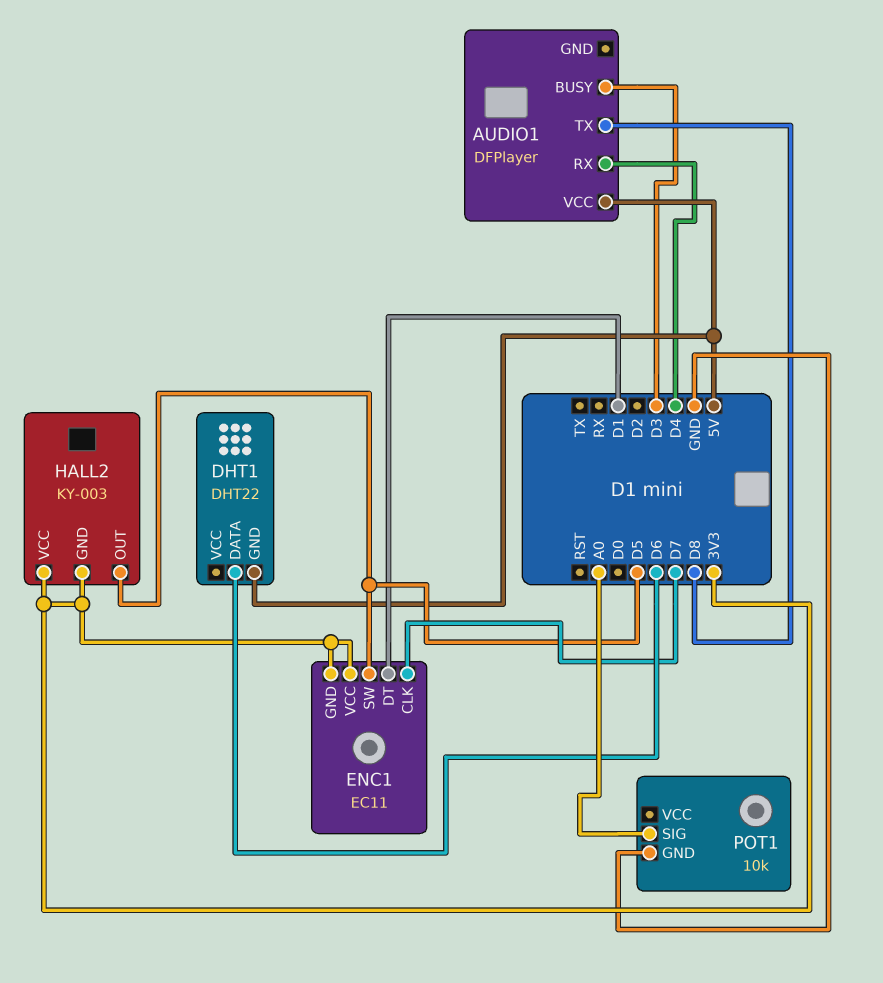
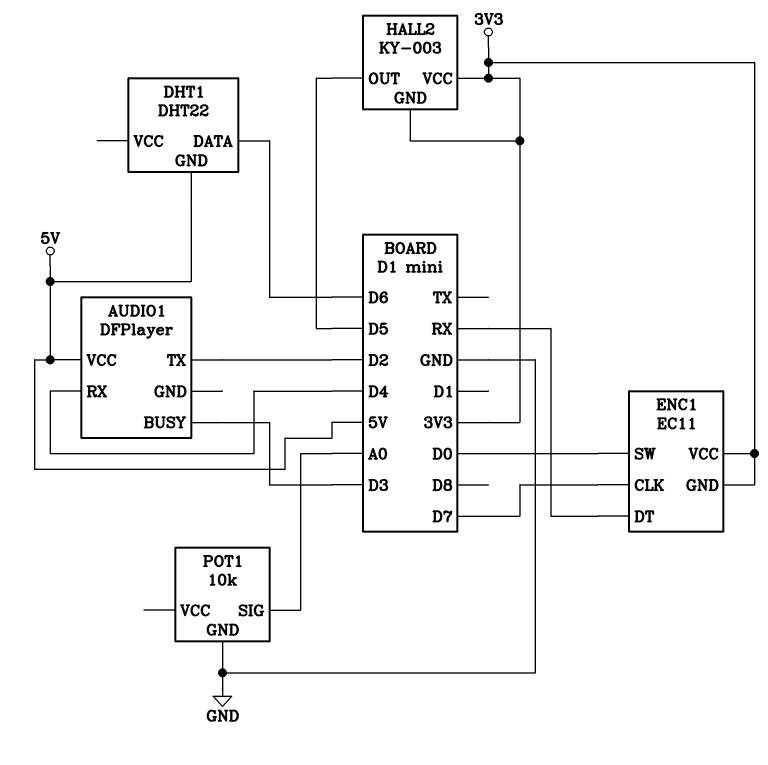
AUDIO1 pin TX: D8 -> D2
ENC1 pin DT: D1 -> RX
ENC1 pin SW: D5 -> D0

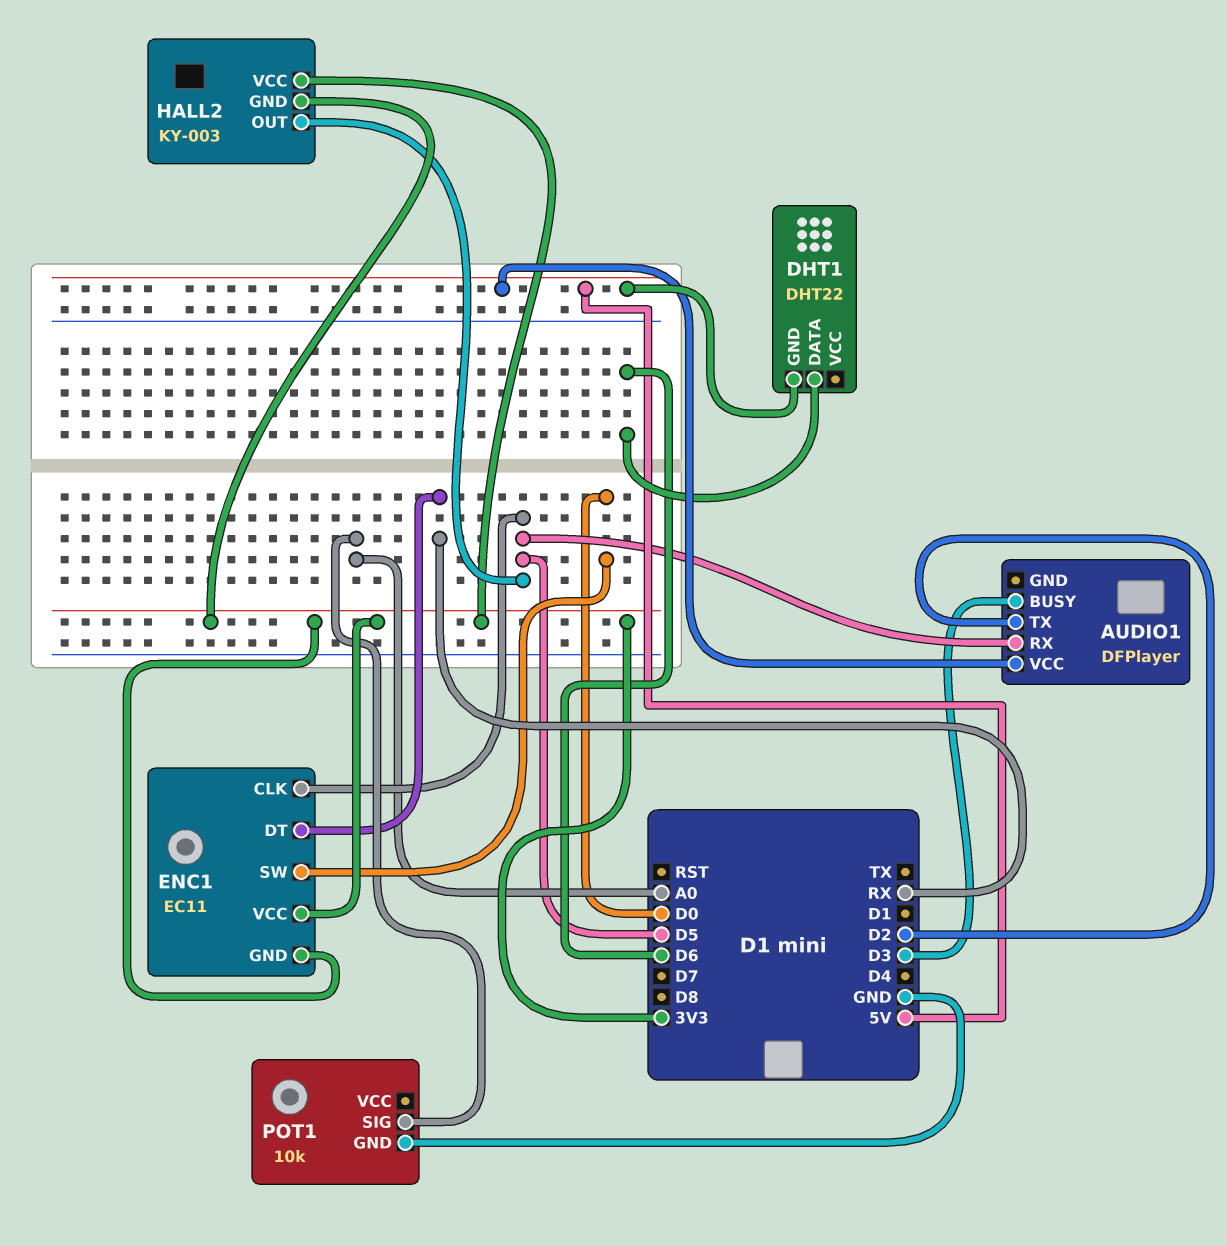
AUDIO1 pin RX: D4 -> D5
ENC1 pin CLK: D7 -> D5

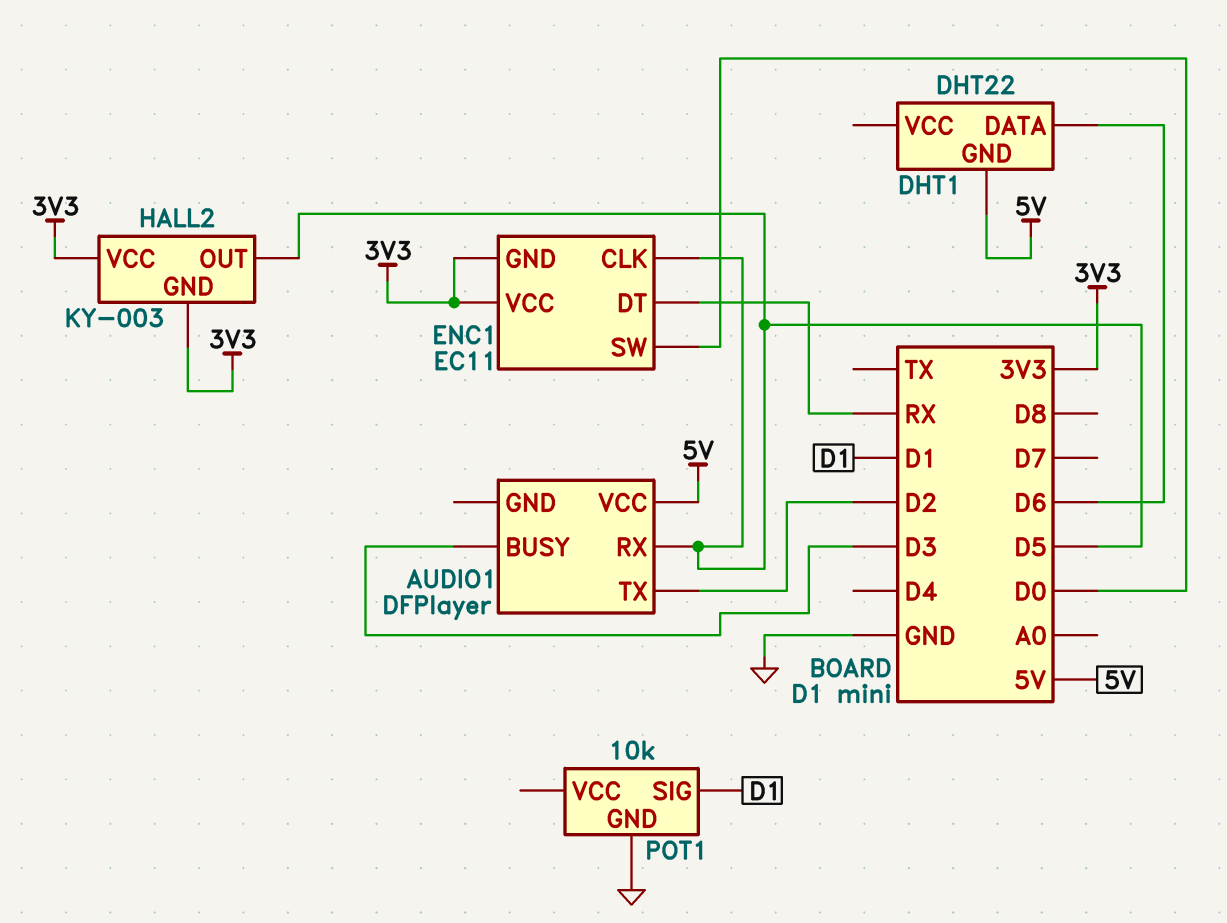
POT1 pin SIG: A0 -> D1

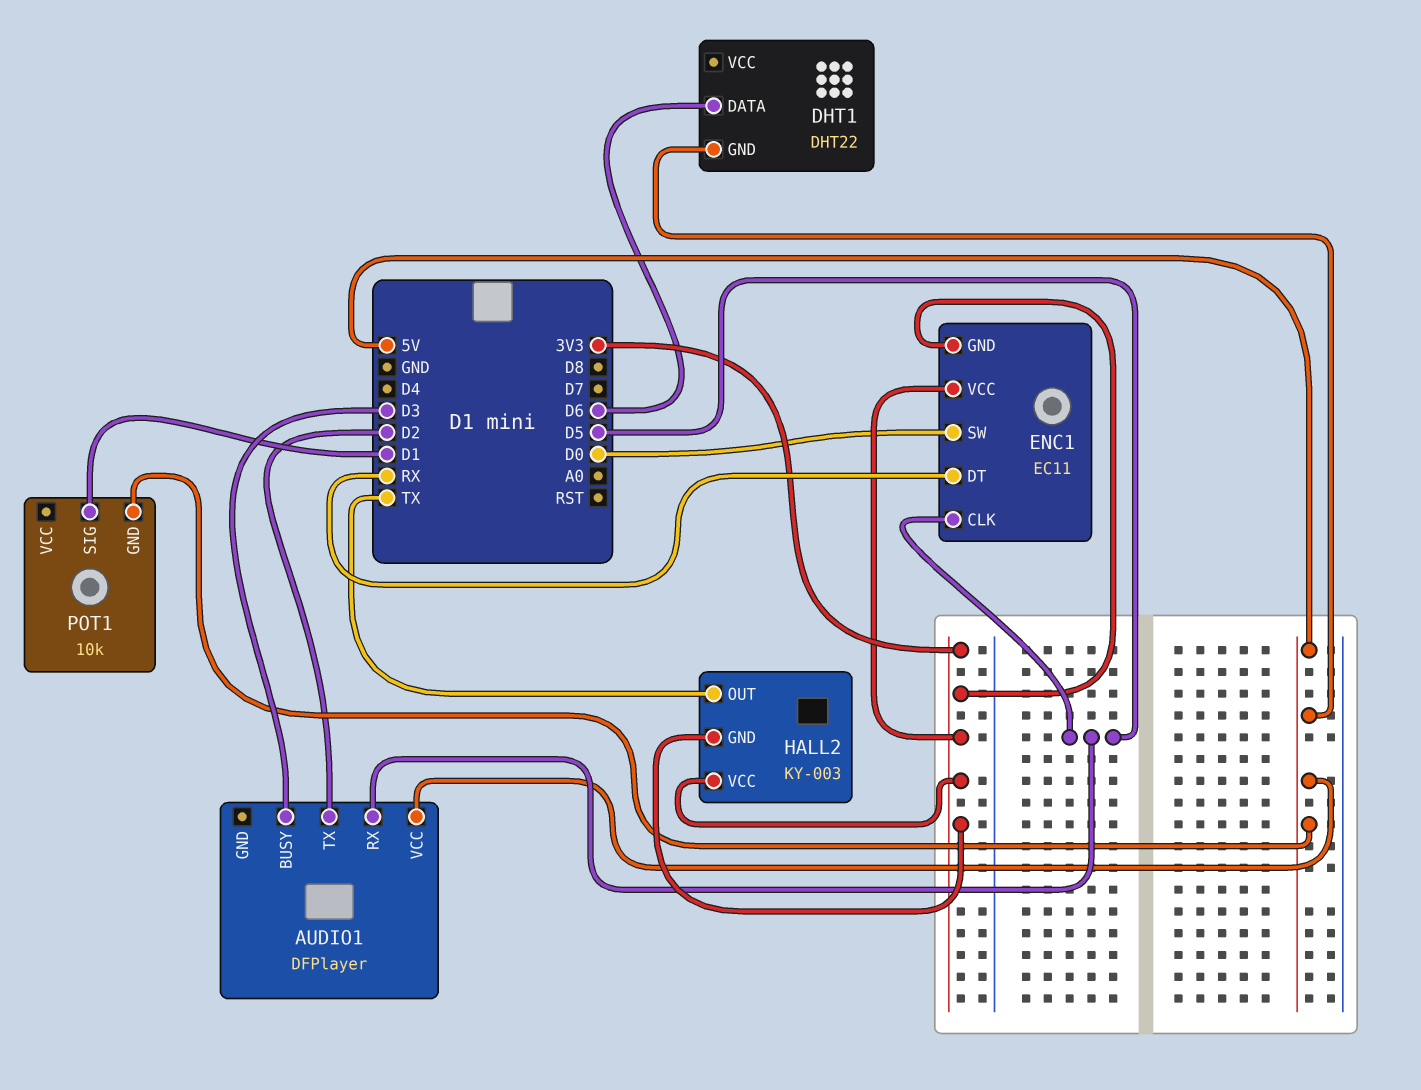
HALL2 pin OUT: D5 -> TX
POT1 pin GND: GND -> 5V

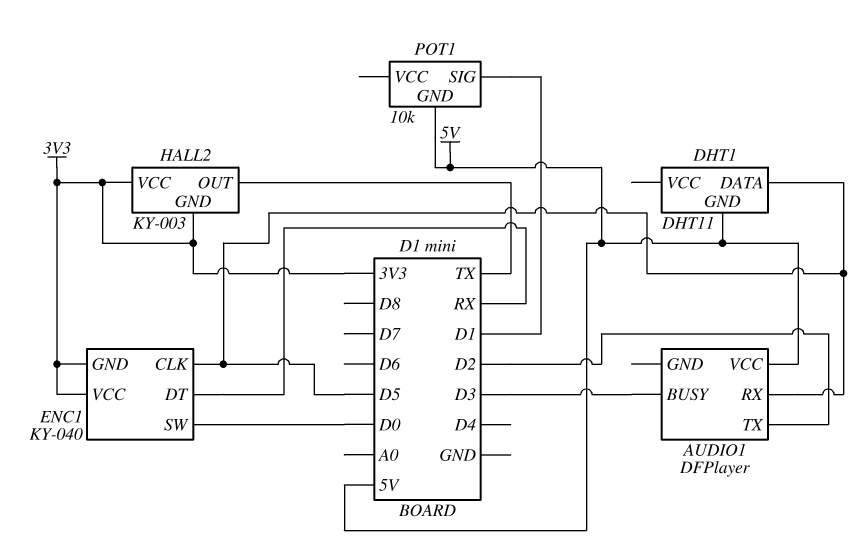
DHT1: DHT22 -> DHT11
DHT1 pin DATA: D6 -> D5
ENC1: EC11 -> KY-040

